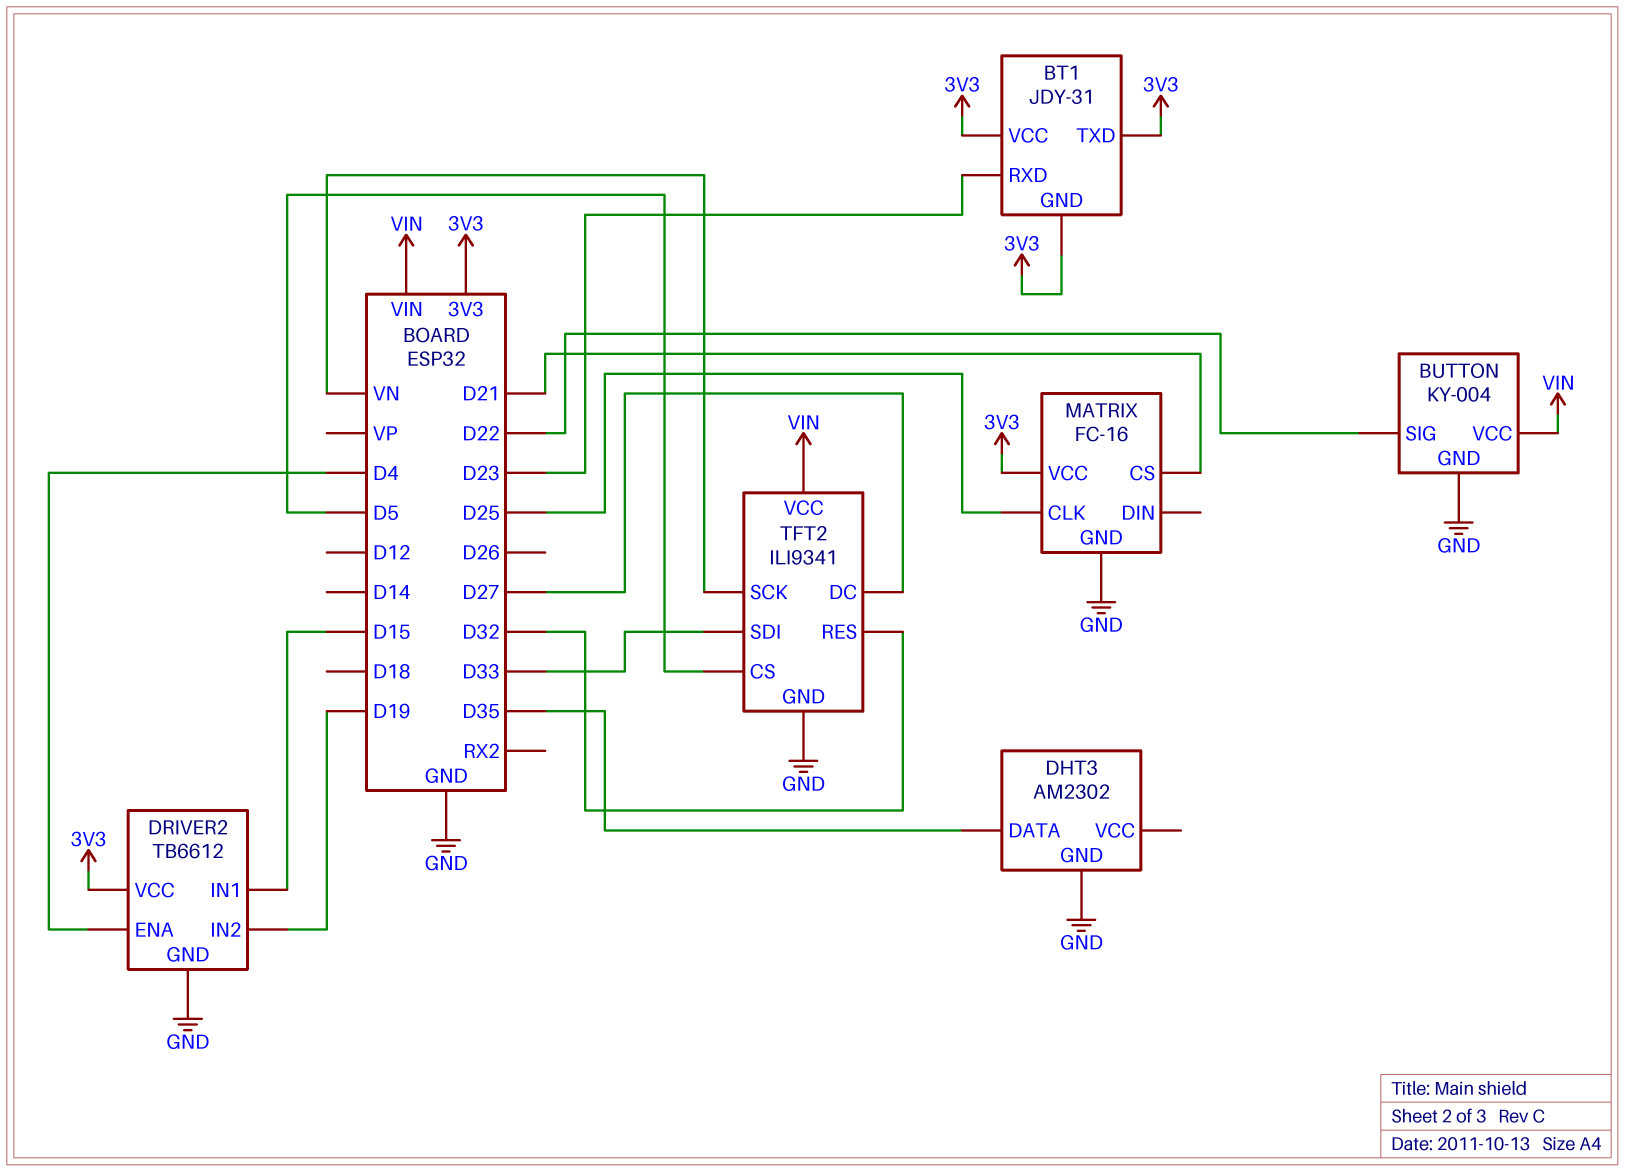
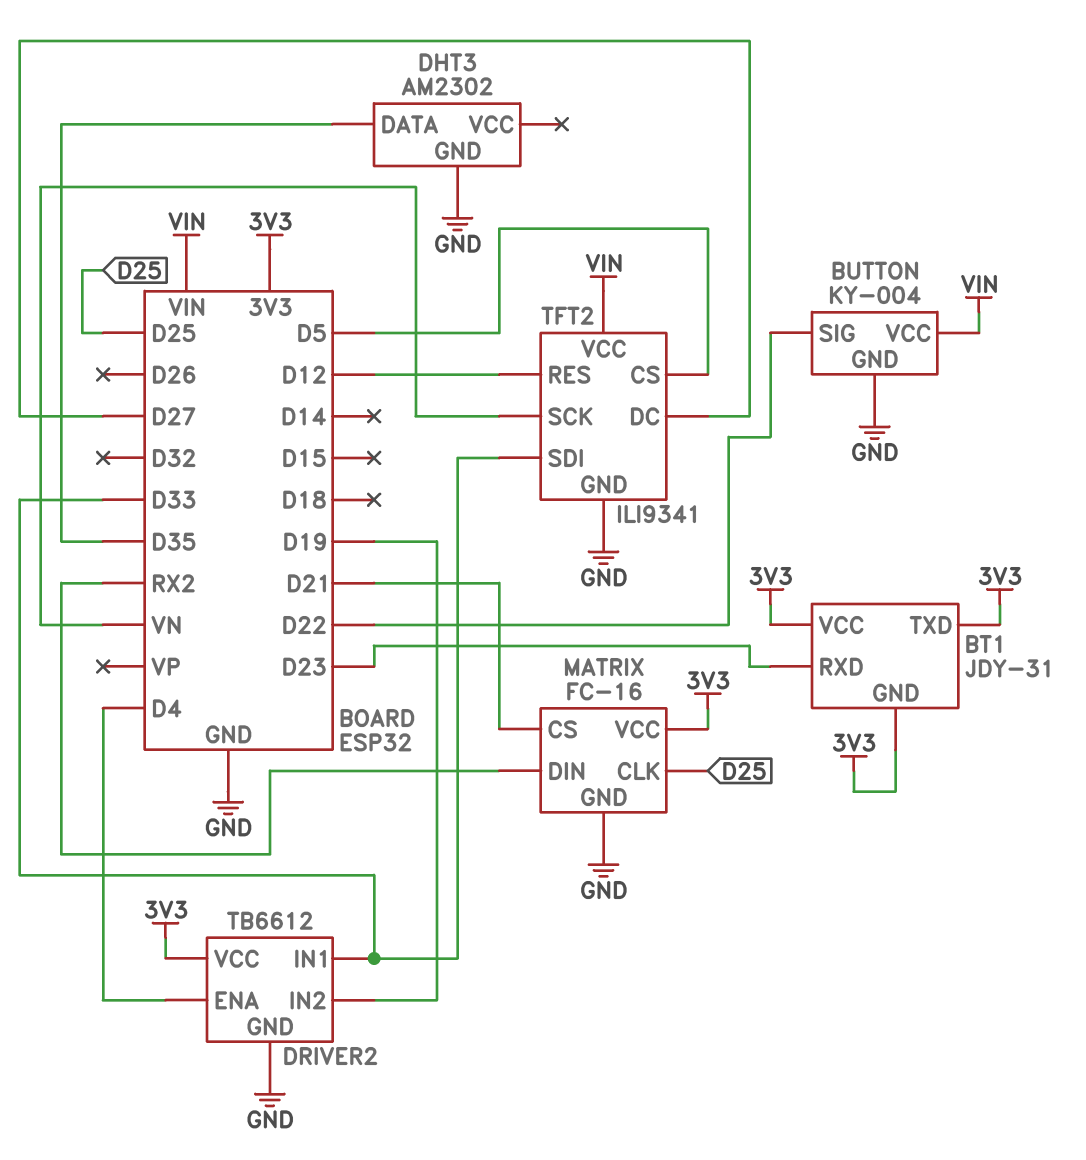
DRIVER2 pin IN1: D15 -> D33
MATRIX pin DIN: none -> RX2
TFT2 pin RES: D32 -> D12

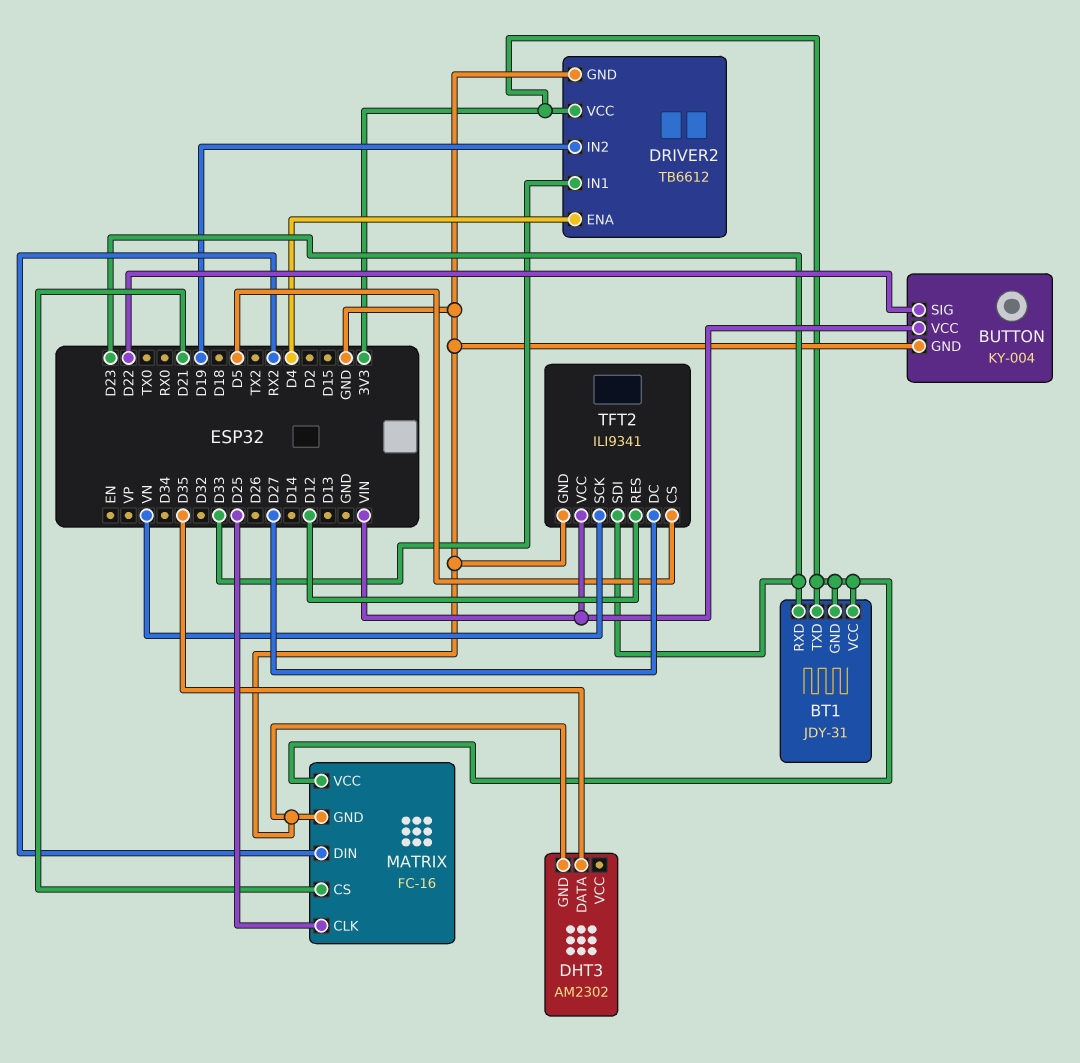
TFT2 pin SDI: D33 -> D23

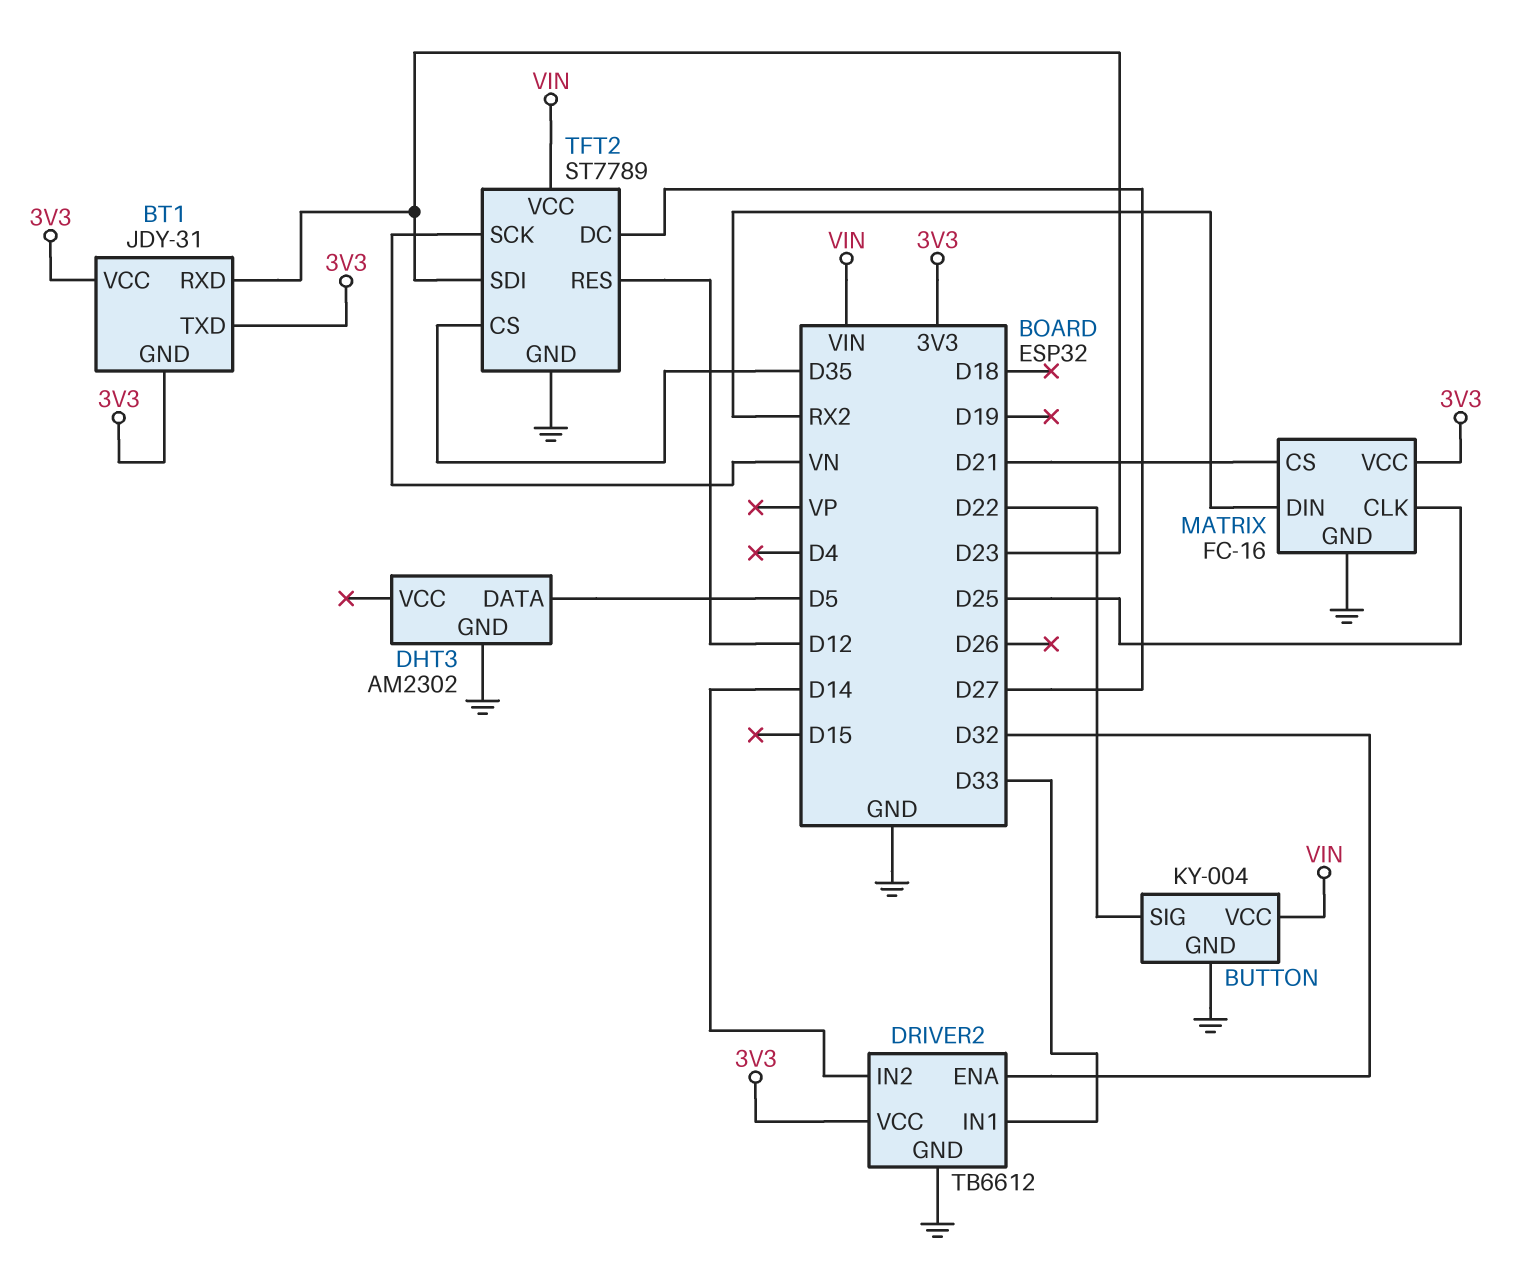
DHT3 pin DATA: D35 -> D5
DRIVER2 pin ENA: D4 -> D32
DRIVER2 pin IN2: D19 -> D14
TFT2: ILI9341 -> ST7789
TFT2 pin CS: D5 -> D35

